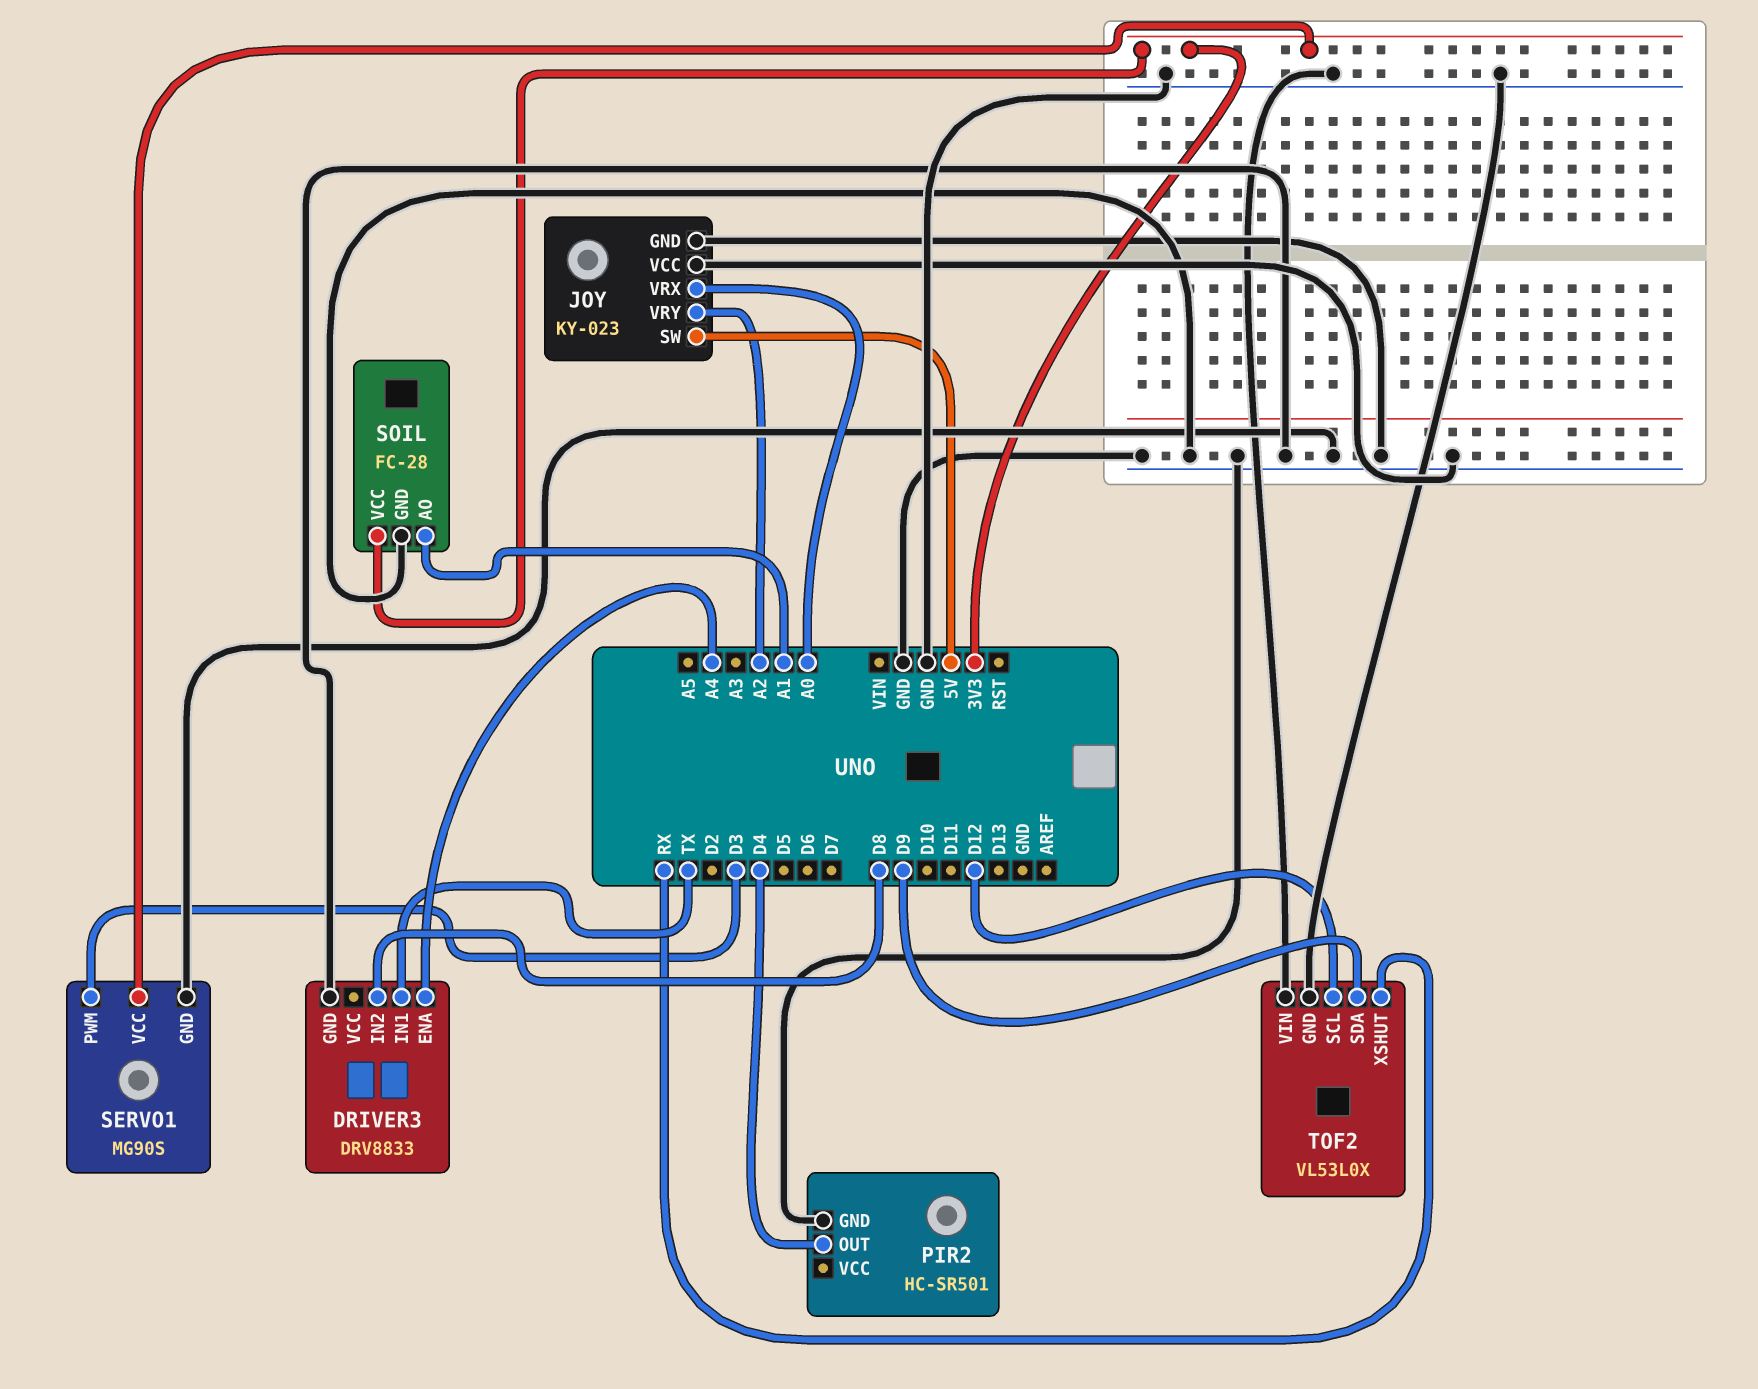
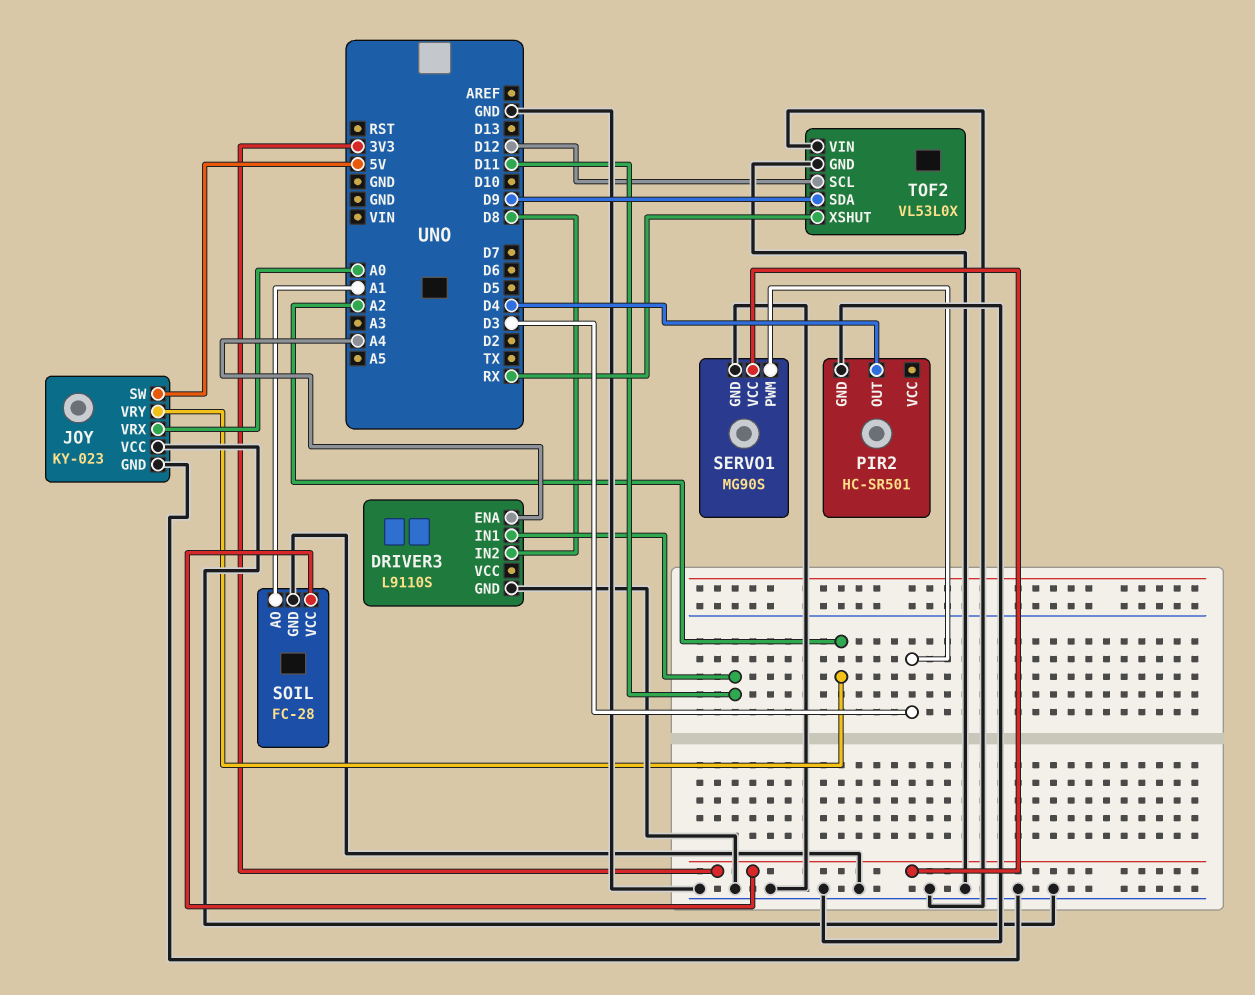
DRIVER3: DRV8833 -> L9110S
DRIVER3 pin IN1: TX -> D11

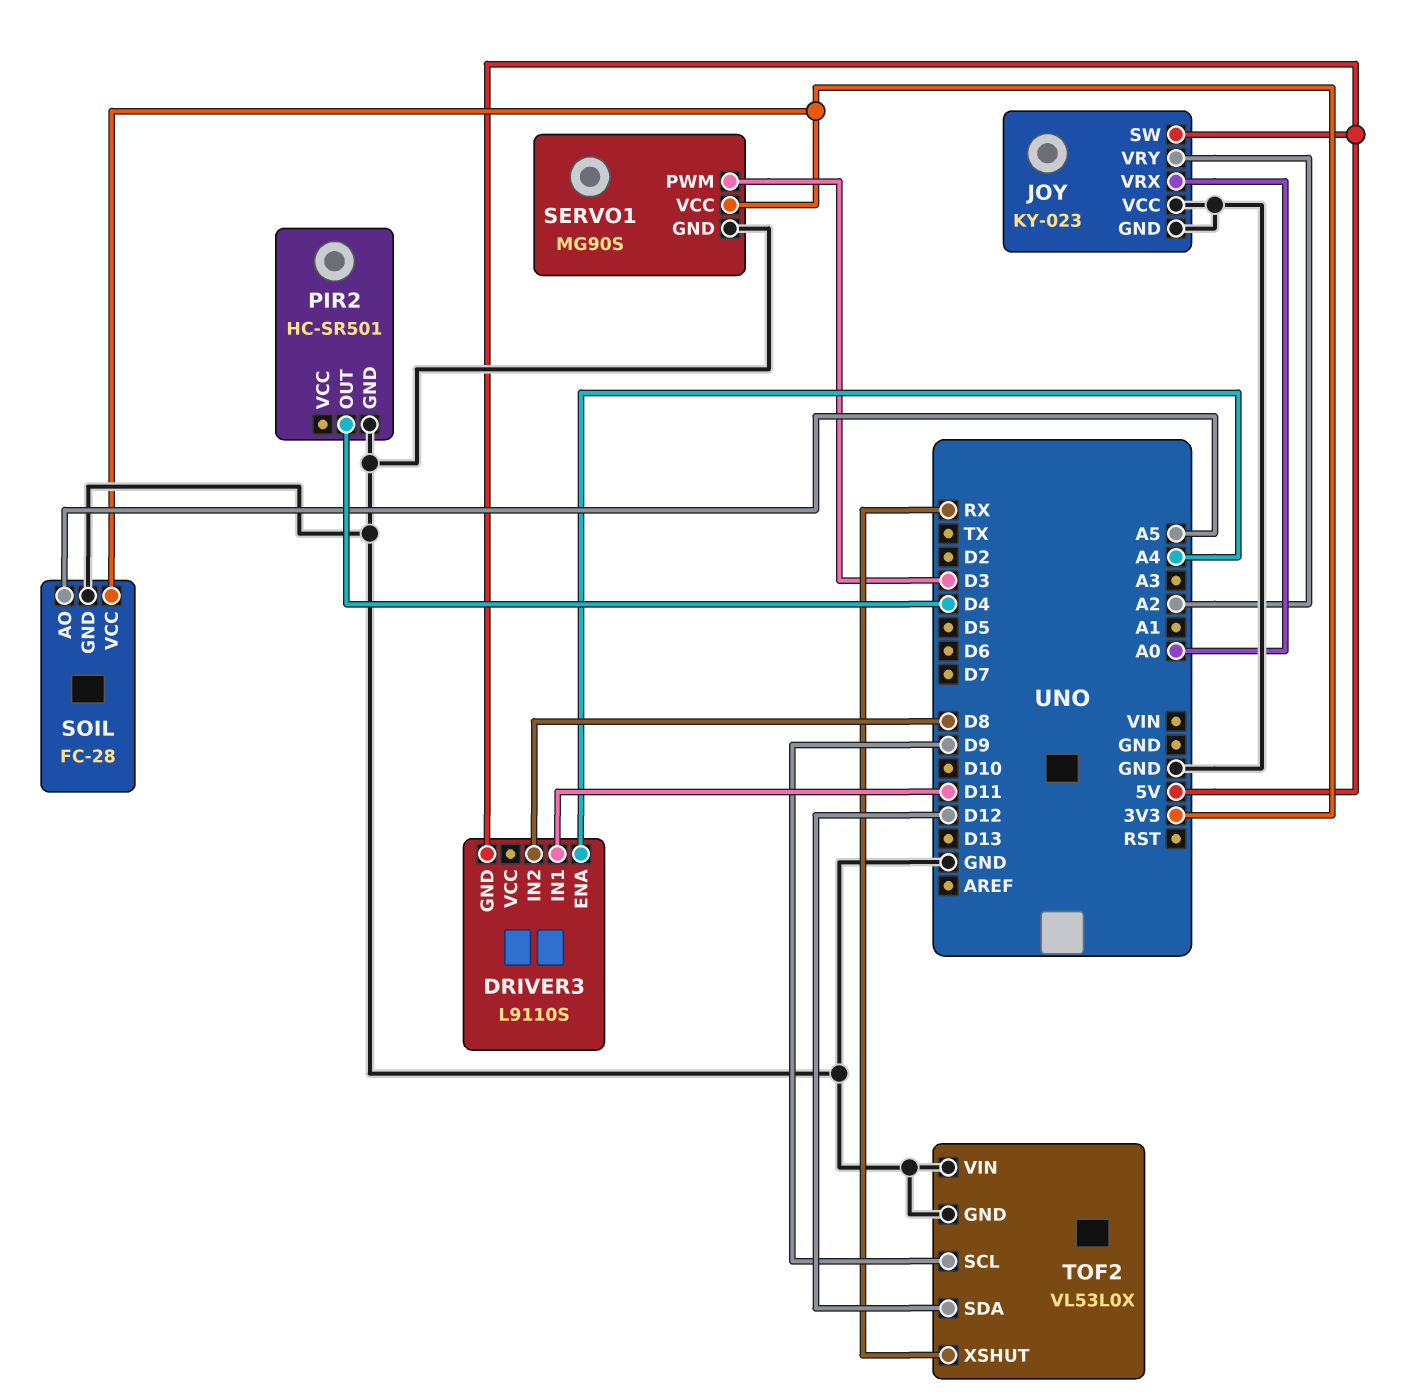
DRIVER3 pin GND: GND -> 5V
SOIL pin AO: A1 -> A5
TOF2 pin SCL: D12 -> D9
TOF2 pin SDA: D9 -> D12

